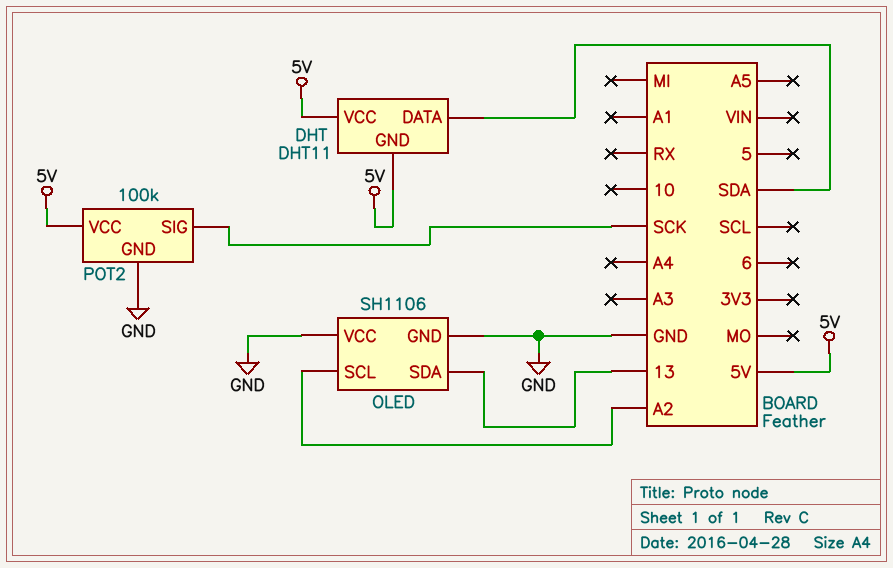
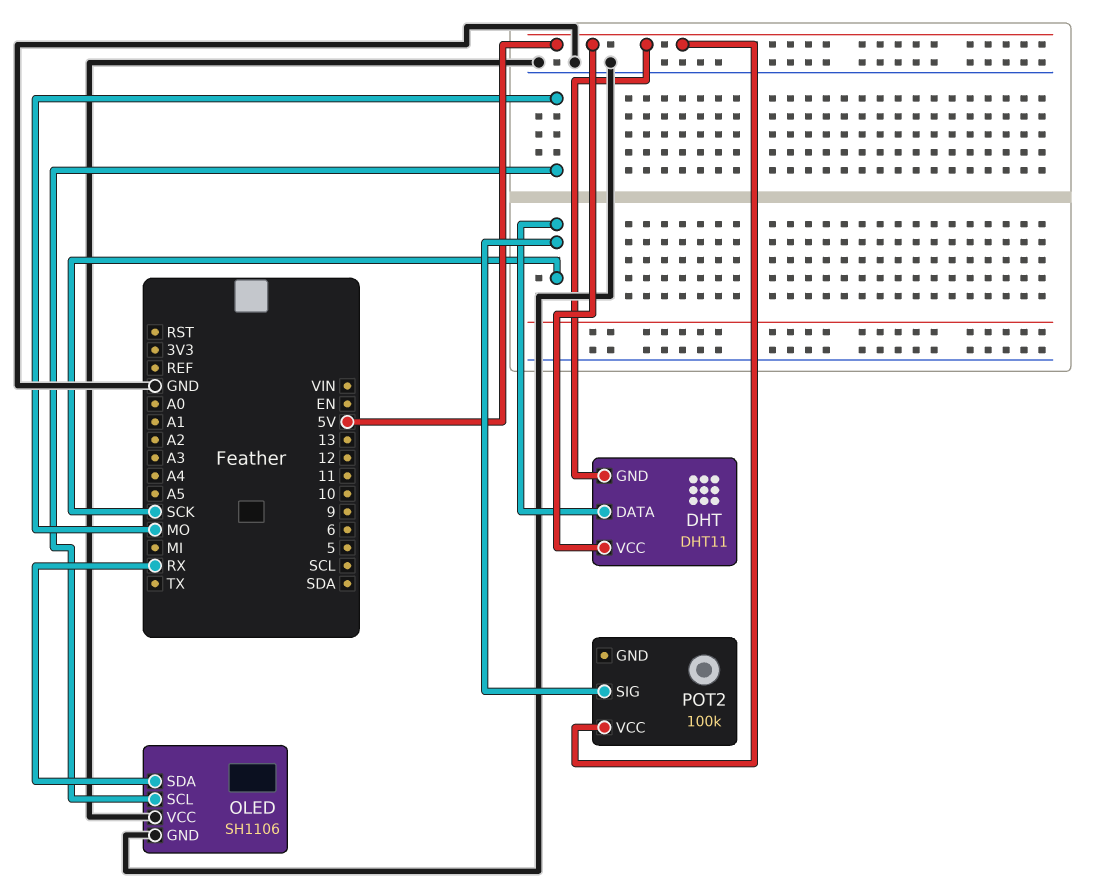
DHT pin DATA: SDA -> SCK
OLED pin SCL: A2 -> MO
OLED pin SDA: 13 -> RX
POT2 pin GND: GND -> none

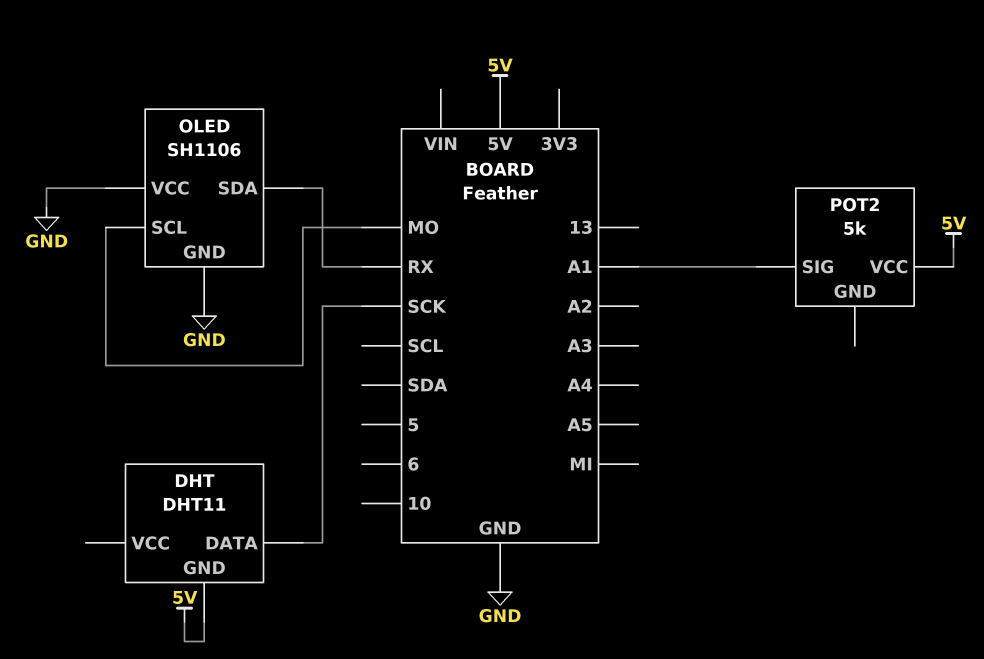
DHT pin VCC: 5V -> none
POT2: 100k -> 5k
POT2 pin SIG: SCK -> A1

